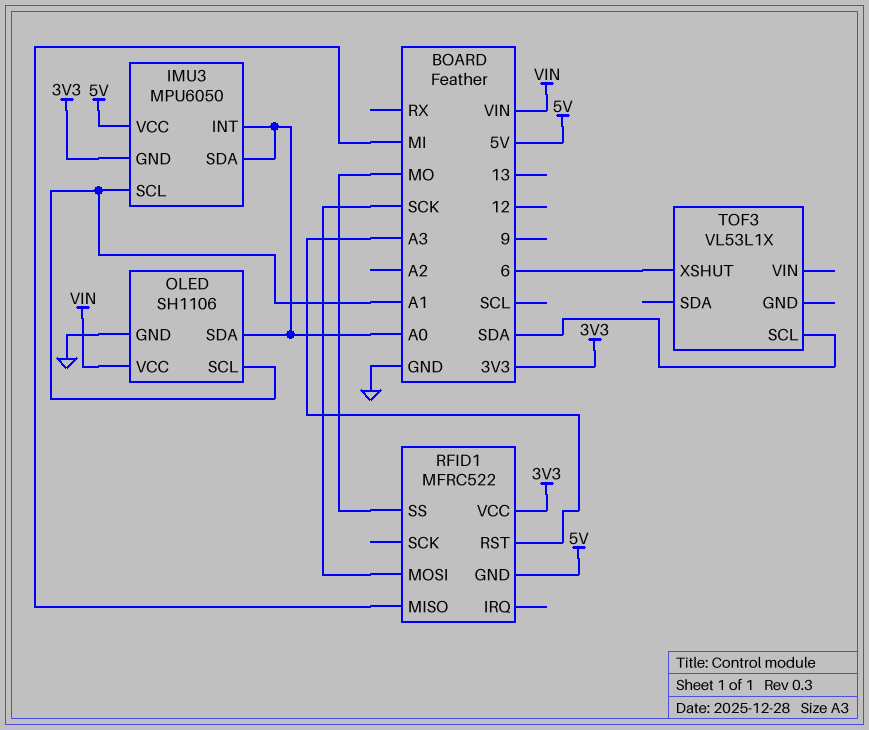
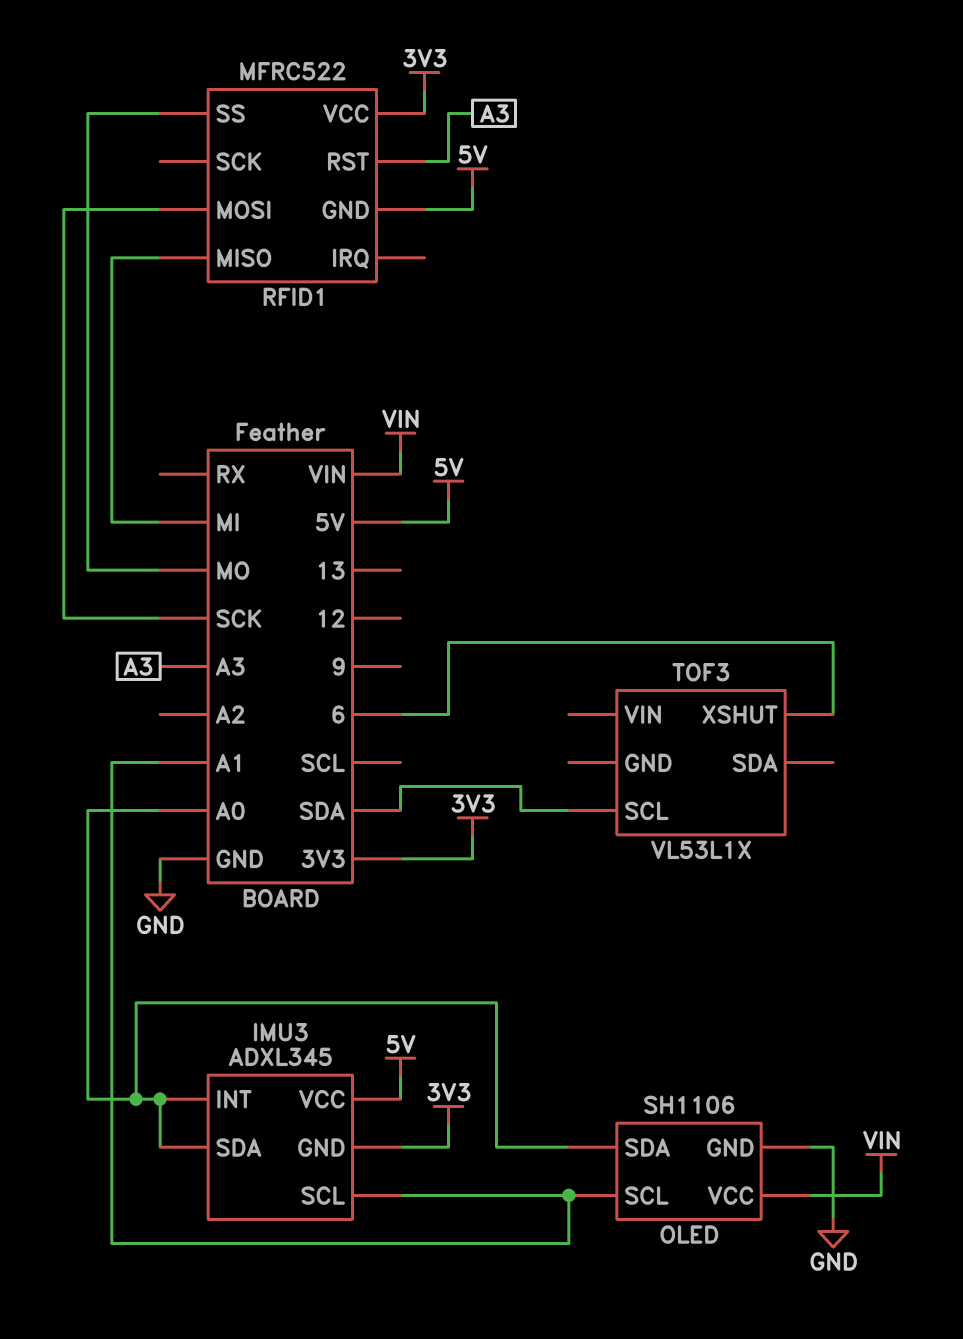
IMU3: MPU6050 -> ADXL345

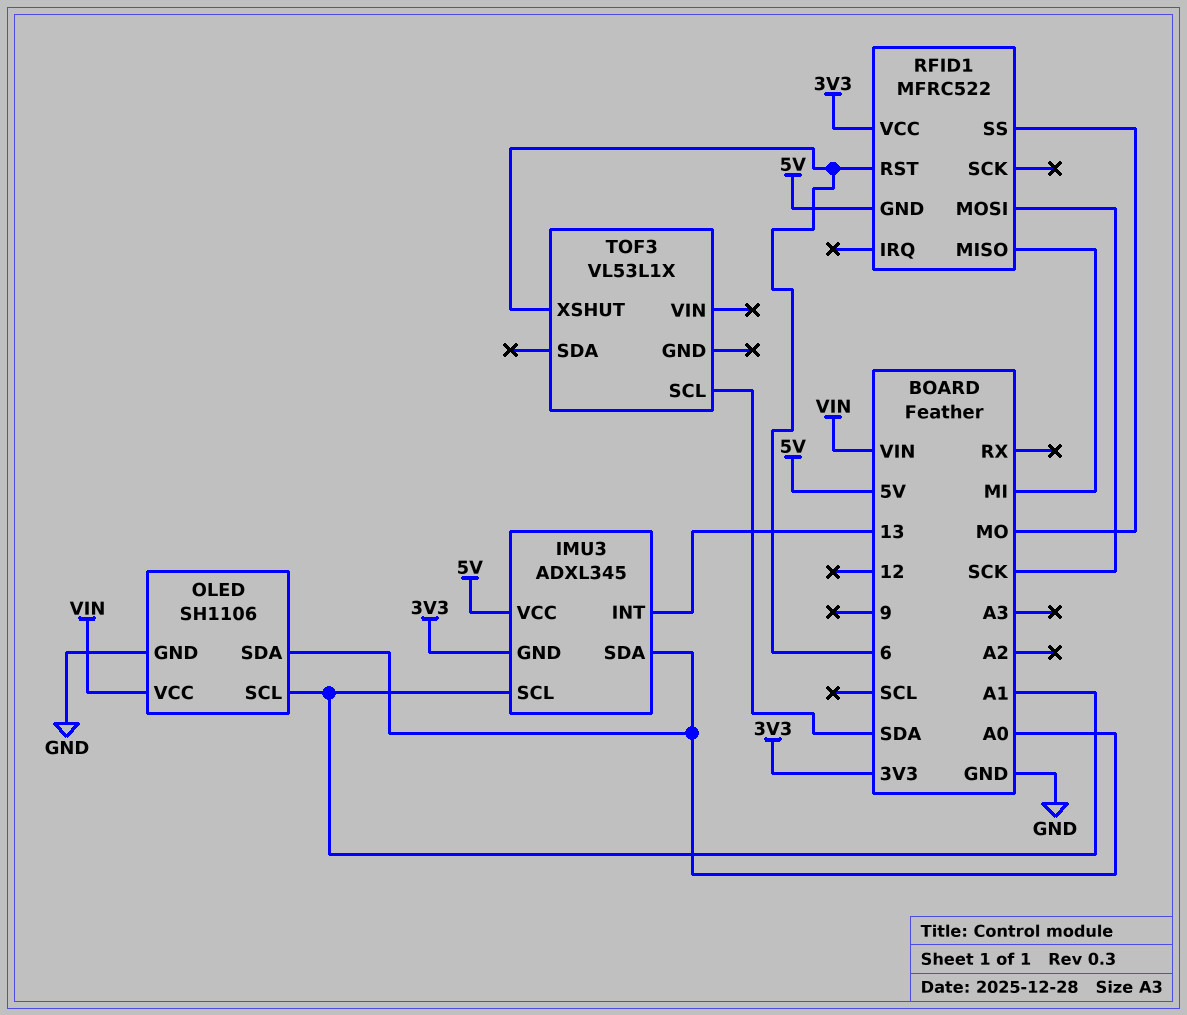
IMU3 pin INT: A0 -> 13
RFID1 pin RST: A3 -> 6

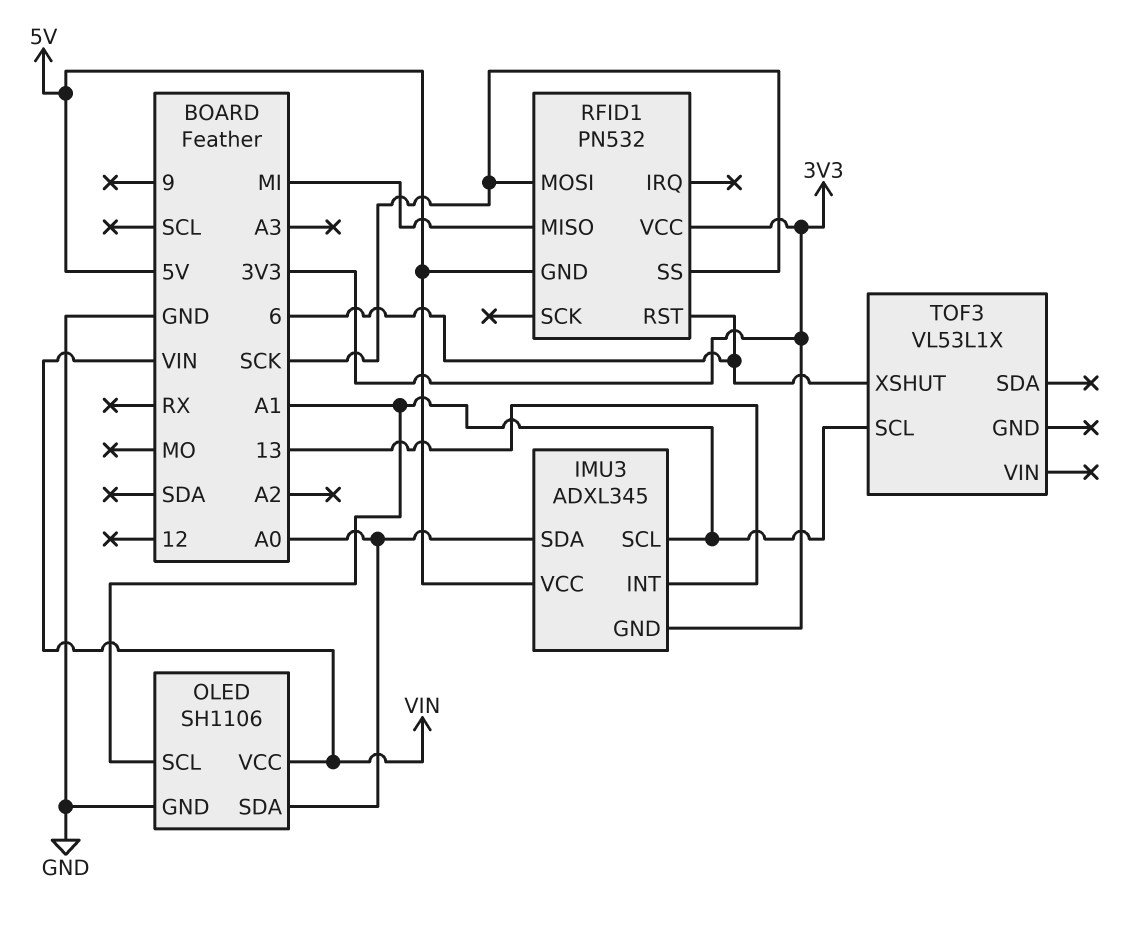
RFID1: MFRC522 -> PN532
RFID1 pin SS: MO -> SCK
TOF3 pin SCL: SDA -> A1

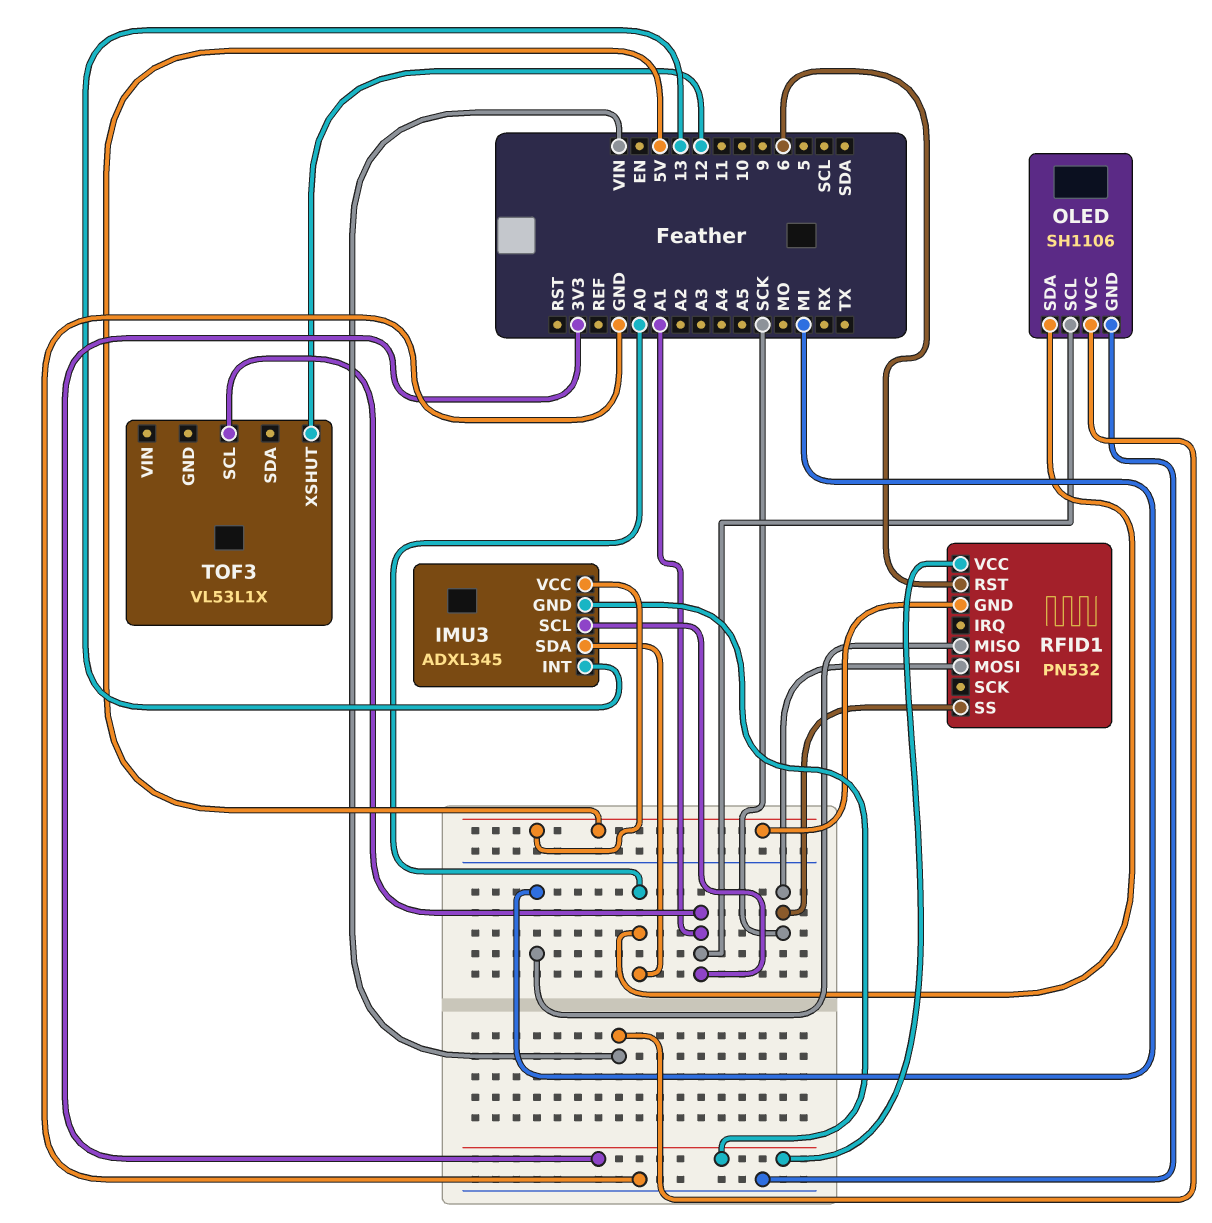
TOF3 pin XSHUT: 6 -> 12

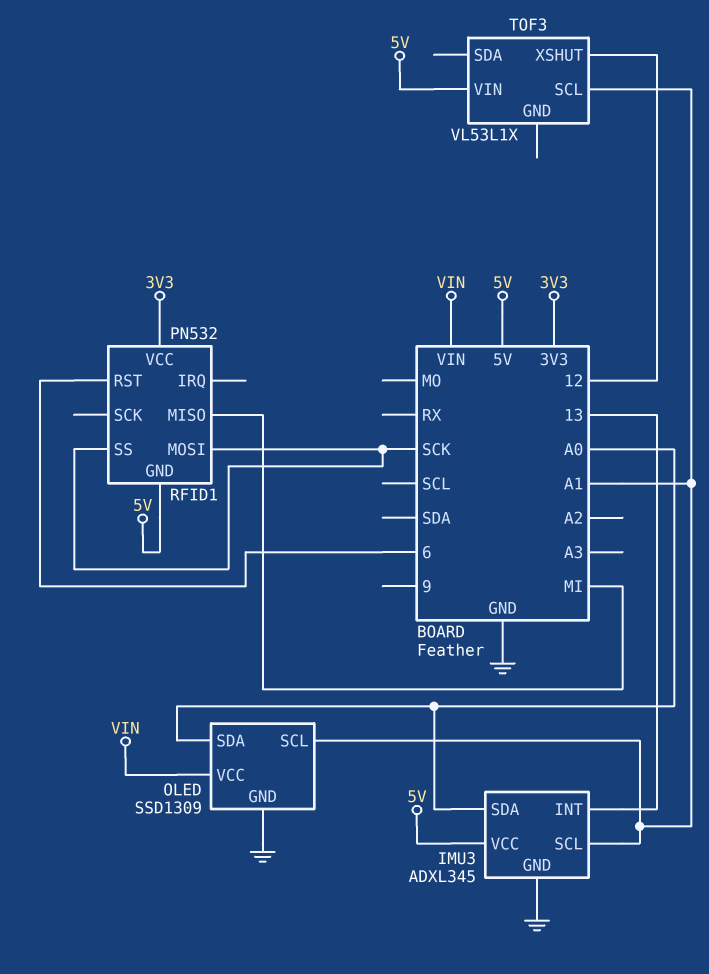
IMU3 pin GND: 3V3 -> GND
OLED: SH1106 -> SSD1309
TOF3 pin VIN: none -> 5V

